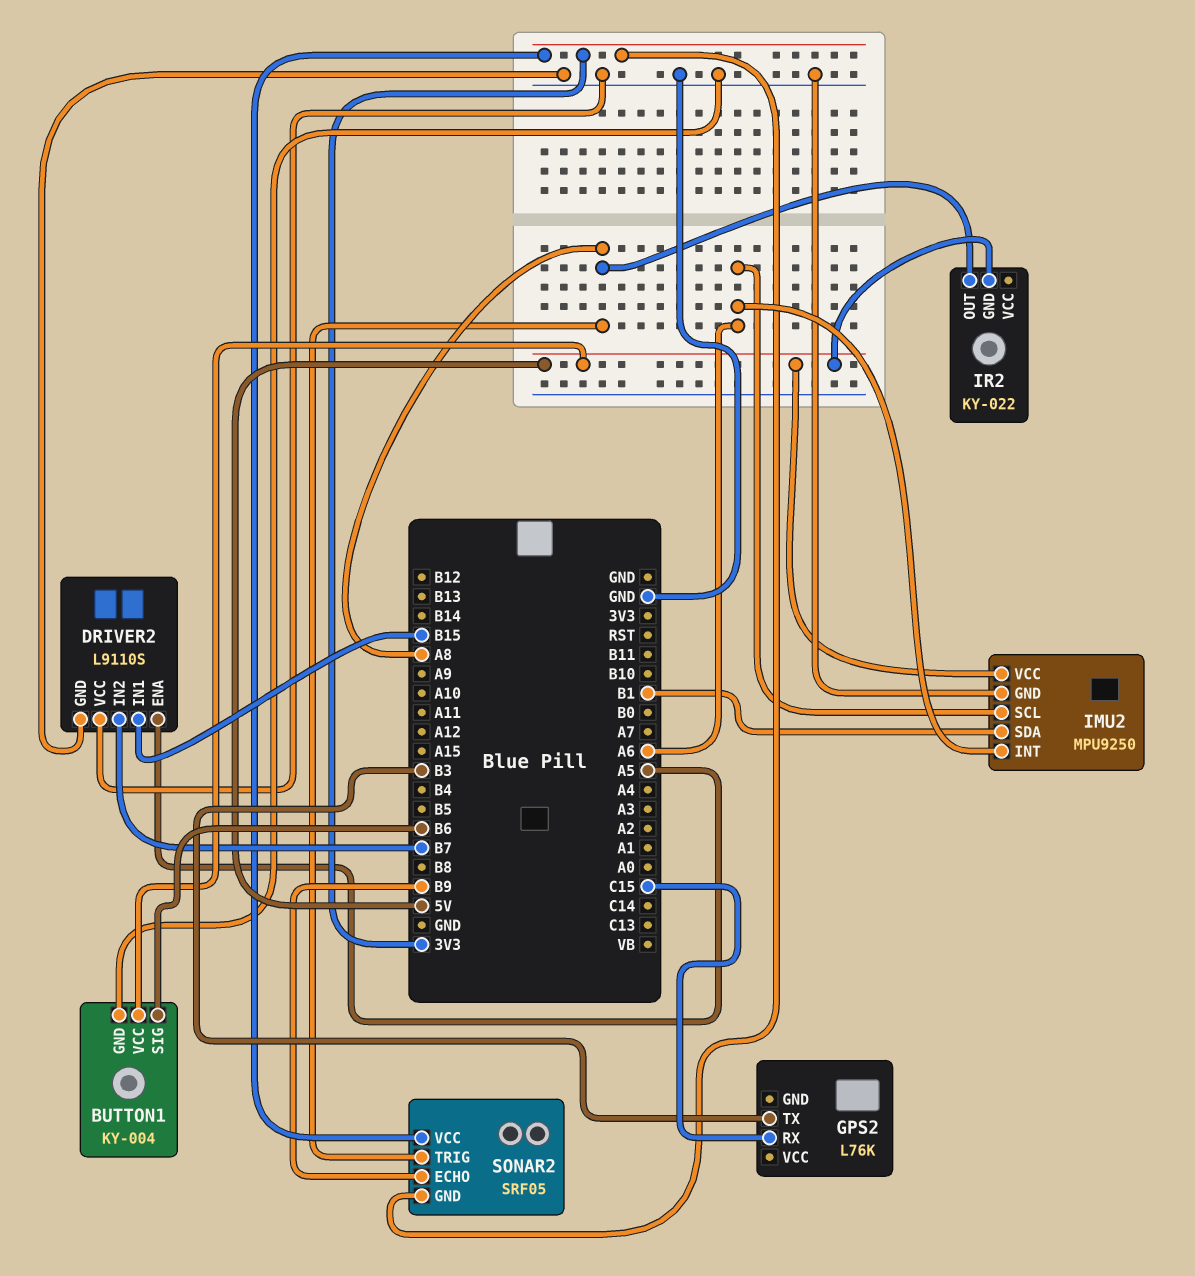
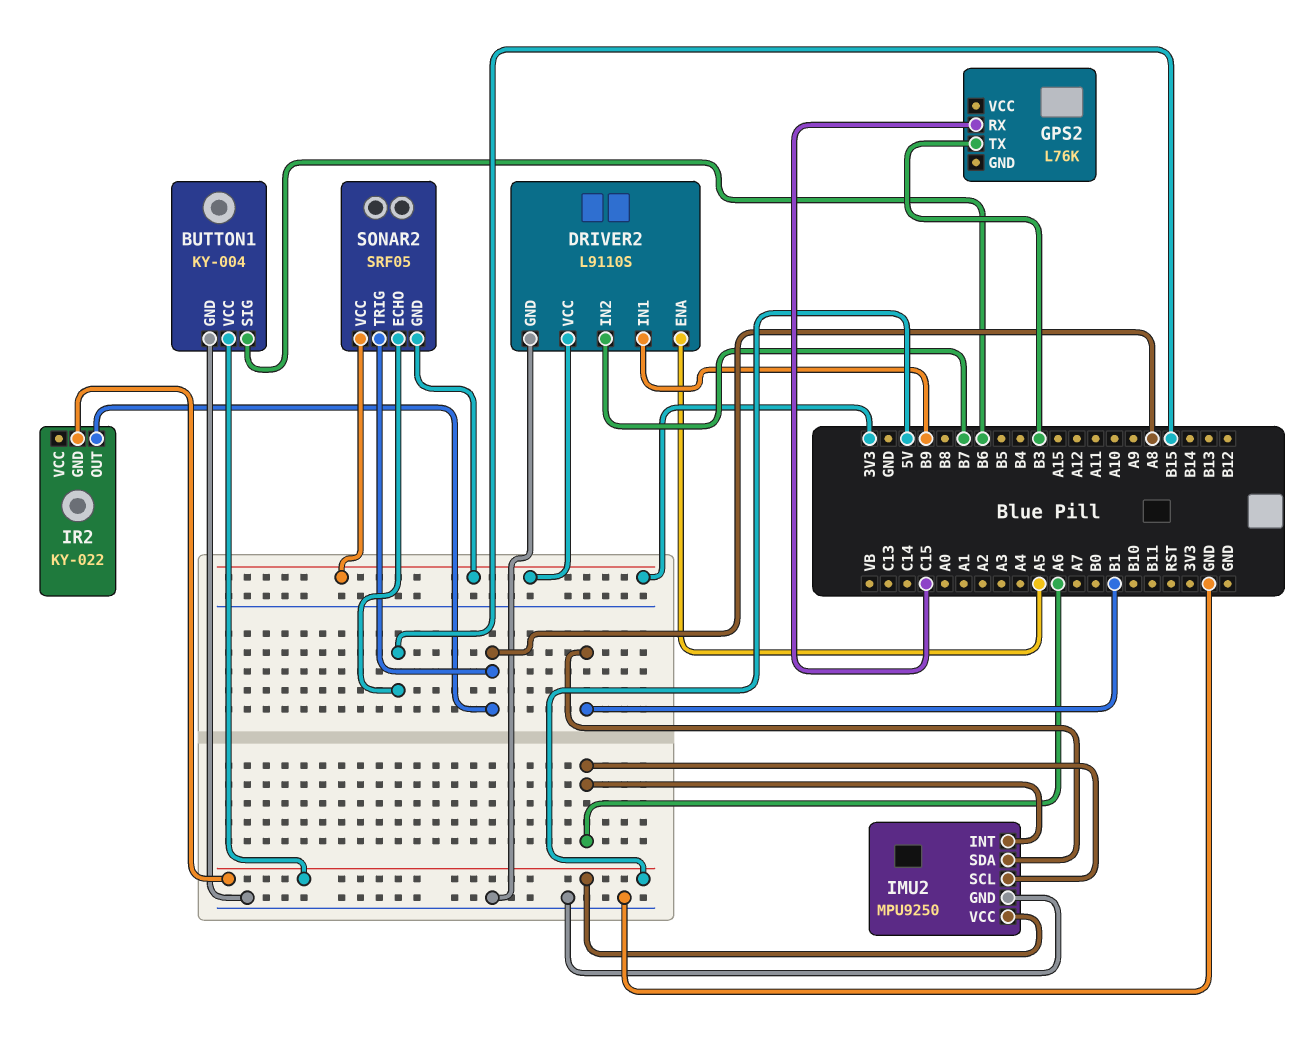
DRIVER2 pin IN1: B15 -> B9
DRIVER2 pin VCC: GND -> 3V3
SONAR2 pin ECHO: B9 -> B15

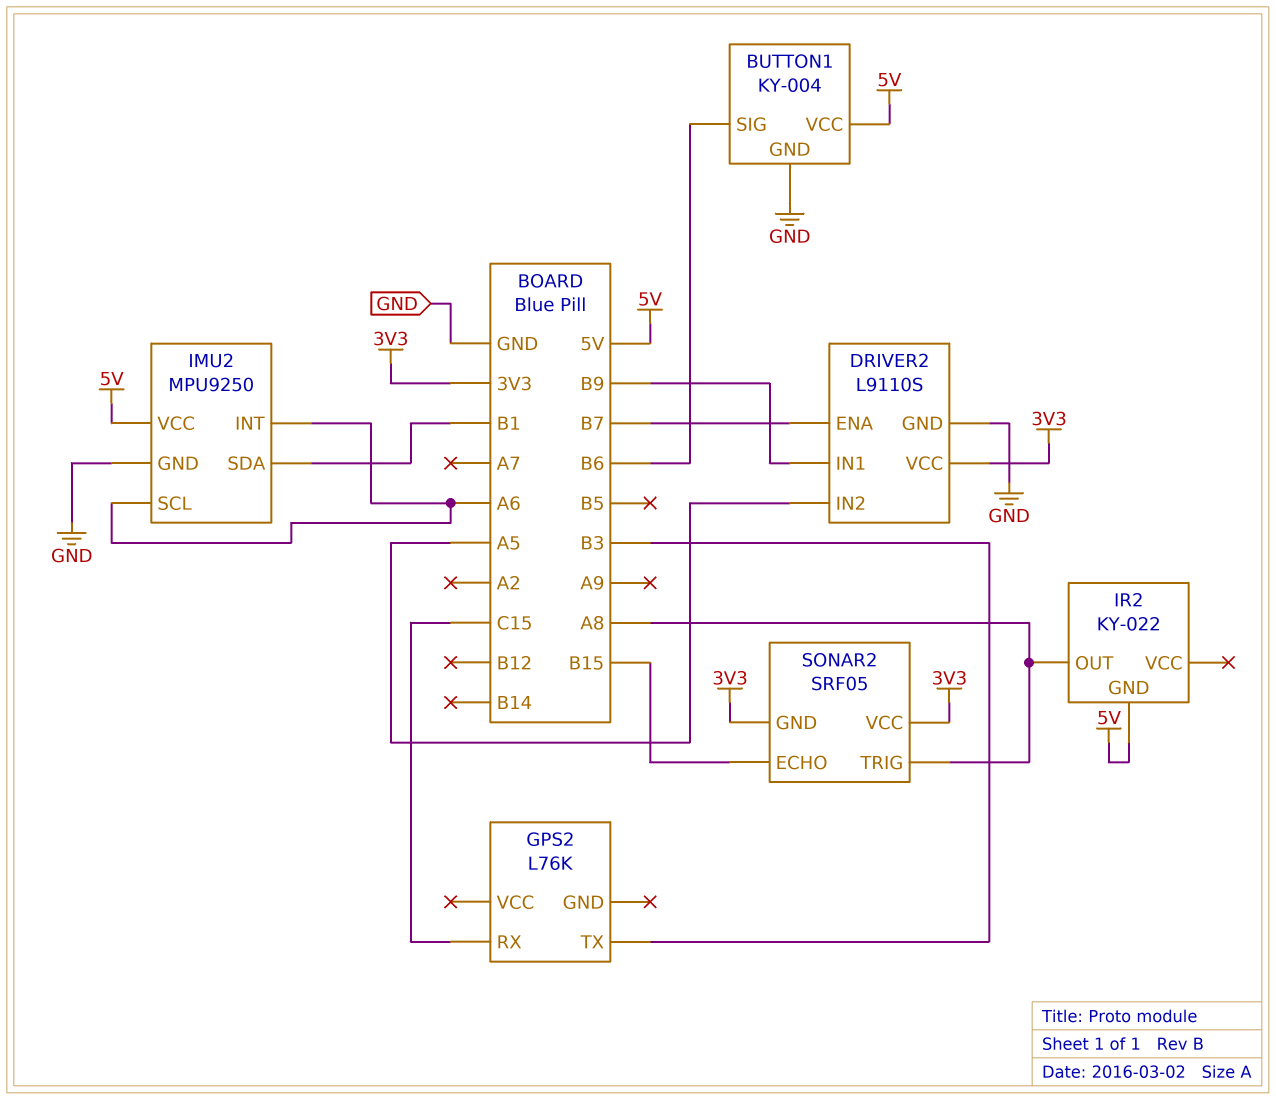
DRIVER2 pin ENA: A5 -> B7
DRIVER2 pin IN2: B7 -> A5

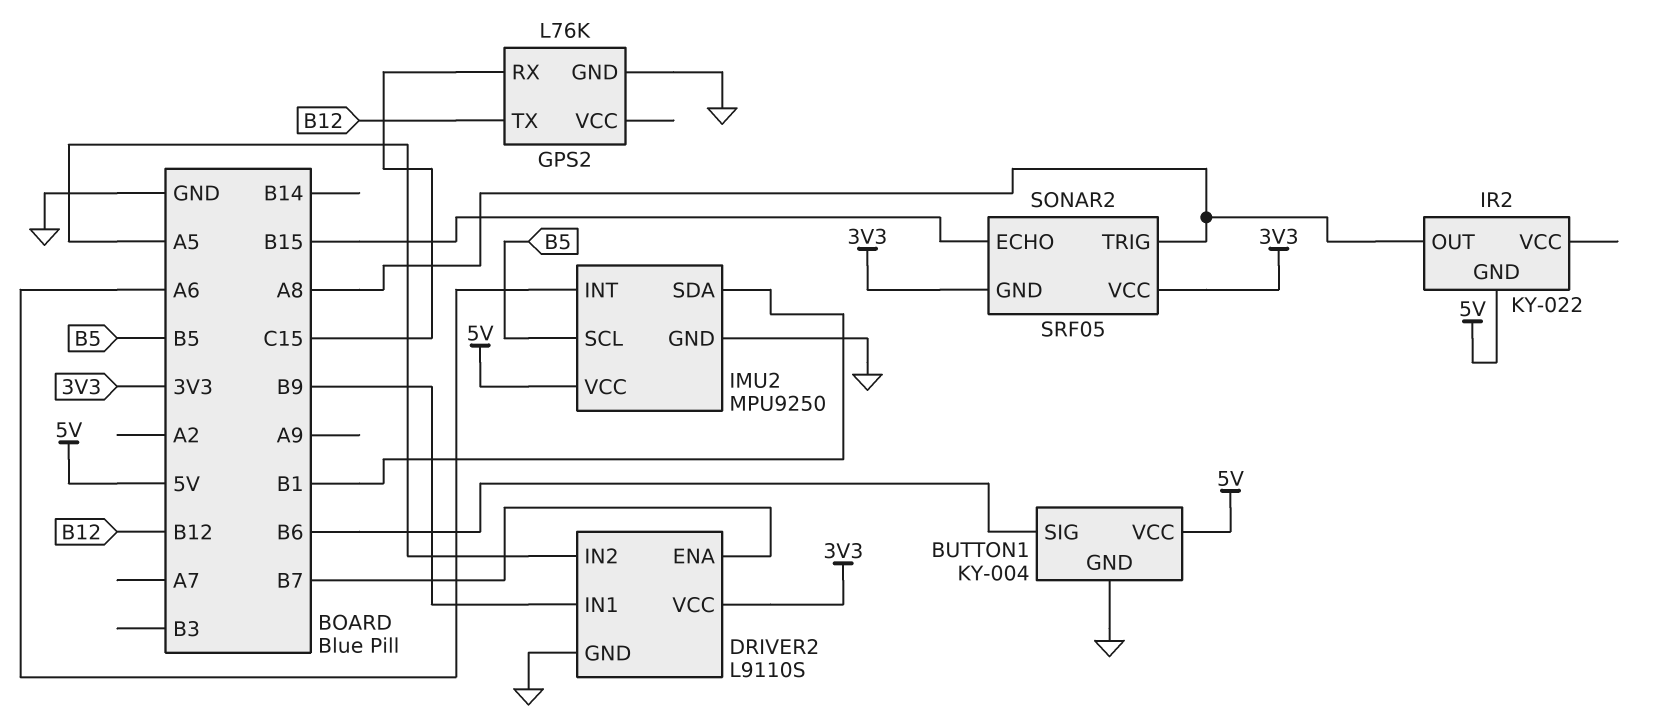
GPS2 pin GND: none -> GND
GPS2 pin TX: B3 -> B12
IMU2 pin SCL: A6 -> B5

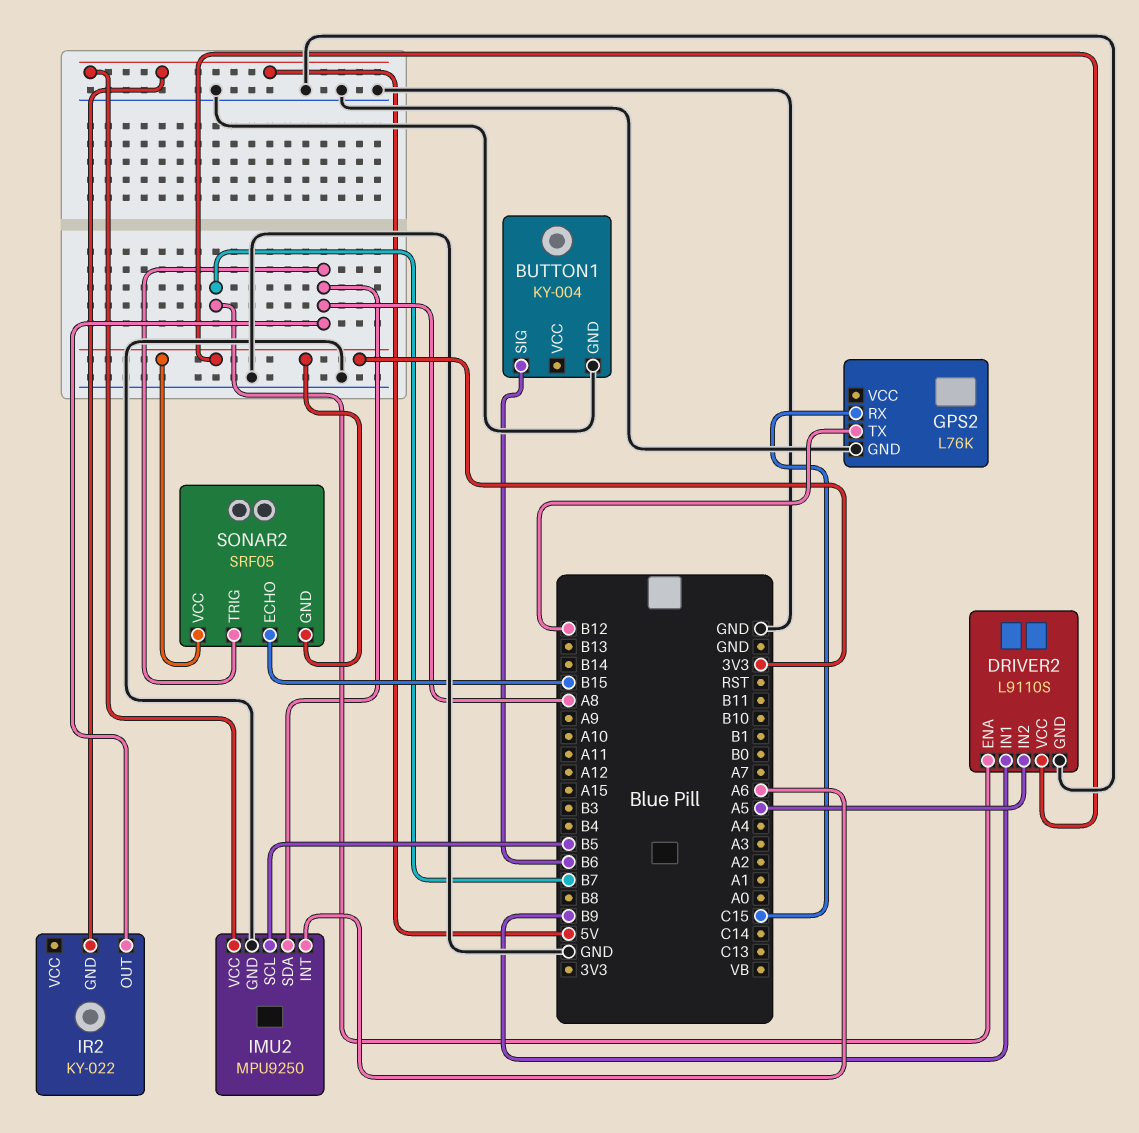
BUTTON1 pin VCC: 5V -> none
IMU2 pin SDA: B1 -> A8

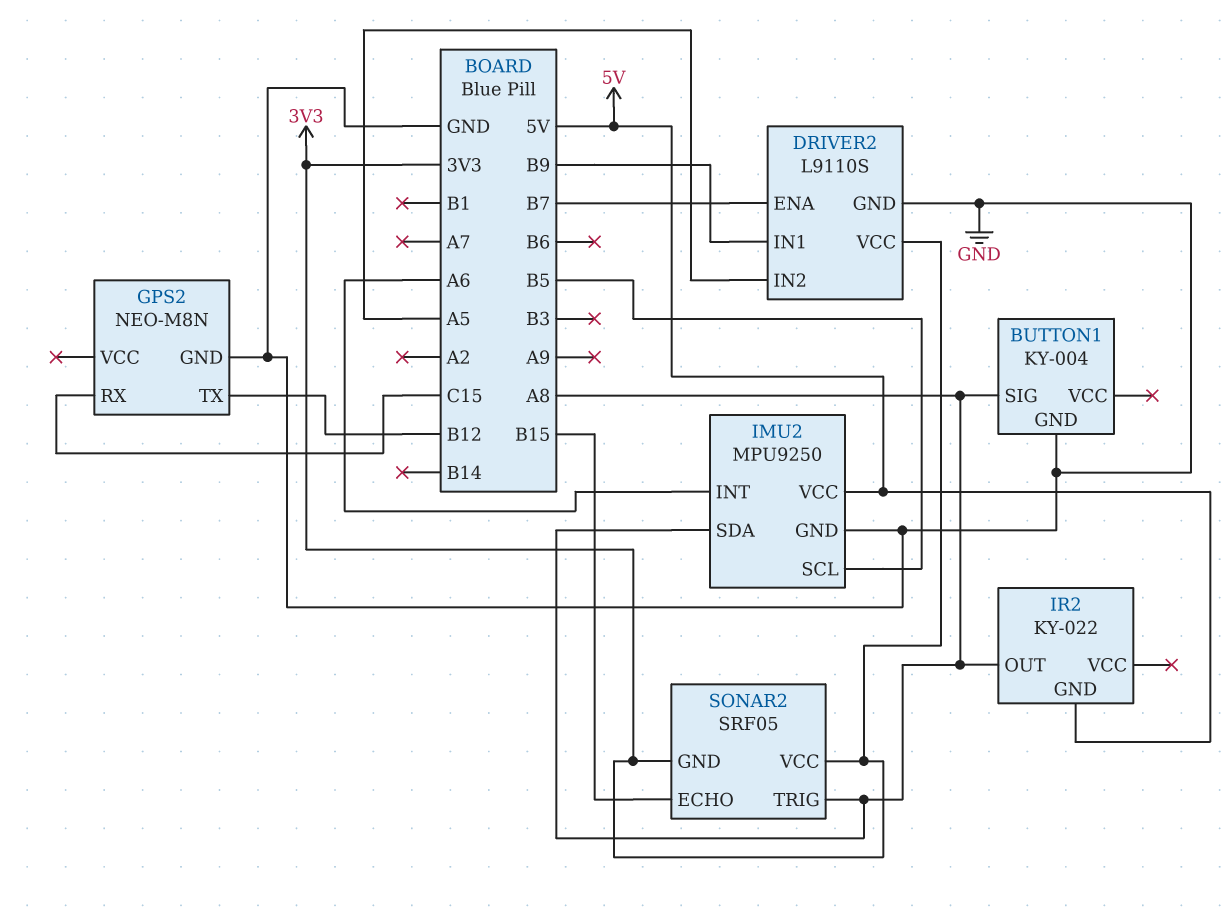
BUTTON1 pin SIG: B6 -> A8
GPS2: L76K -> NEO-M8N

